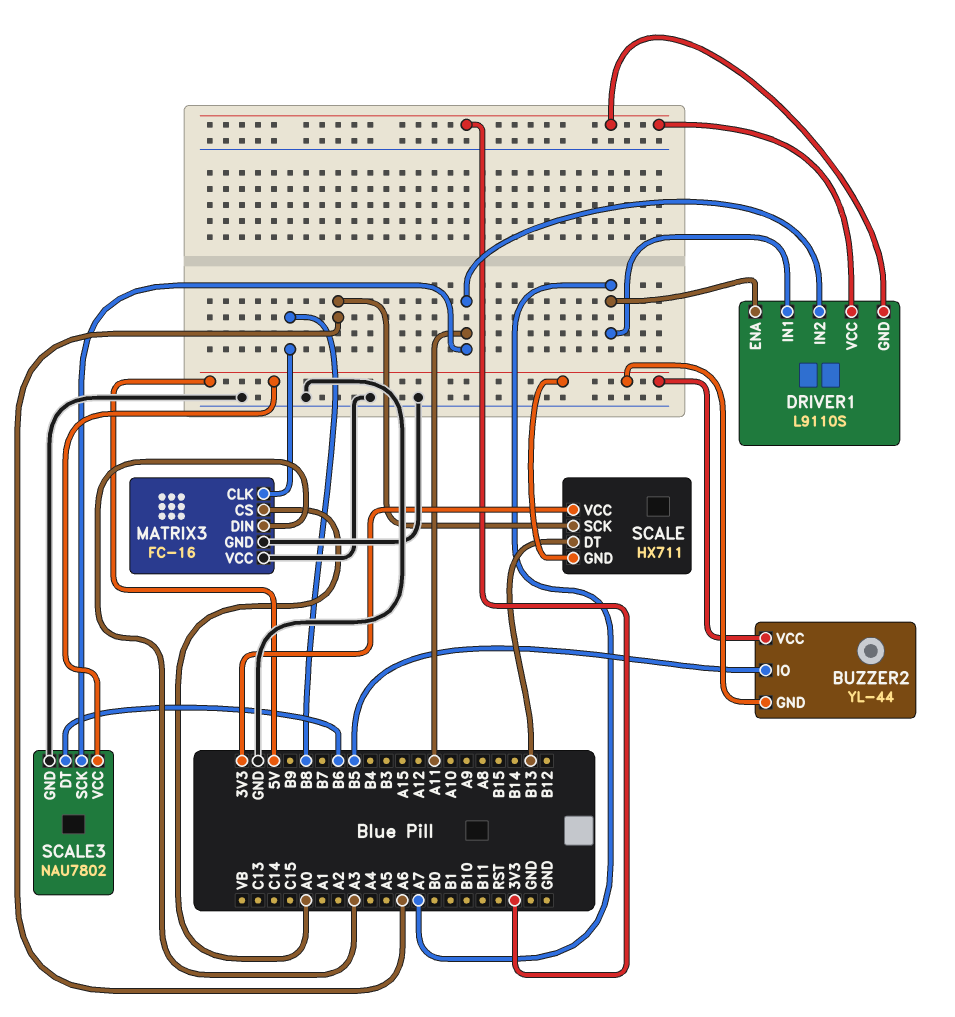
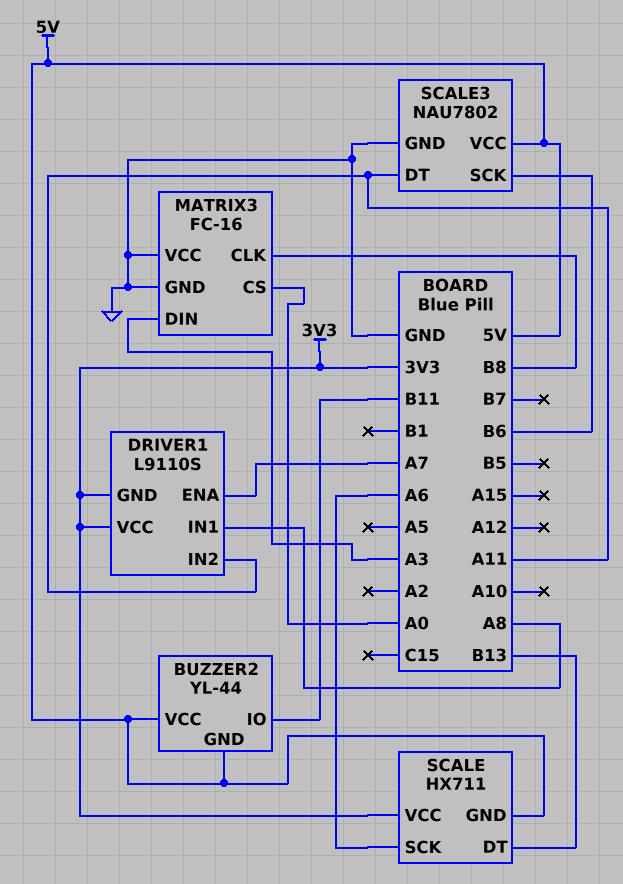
BUZZER2 pin IO: B5 -> B11
DRIVER1 pin IN1: A7 -> A8
SCALE3 pin DT: B6 -> A11
SCALE3 pin SCK: A11 -> B6

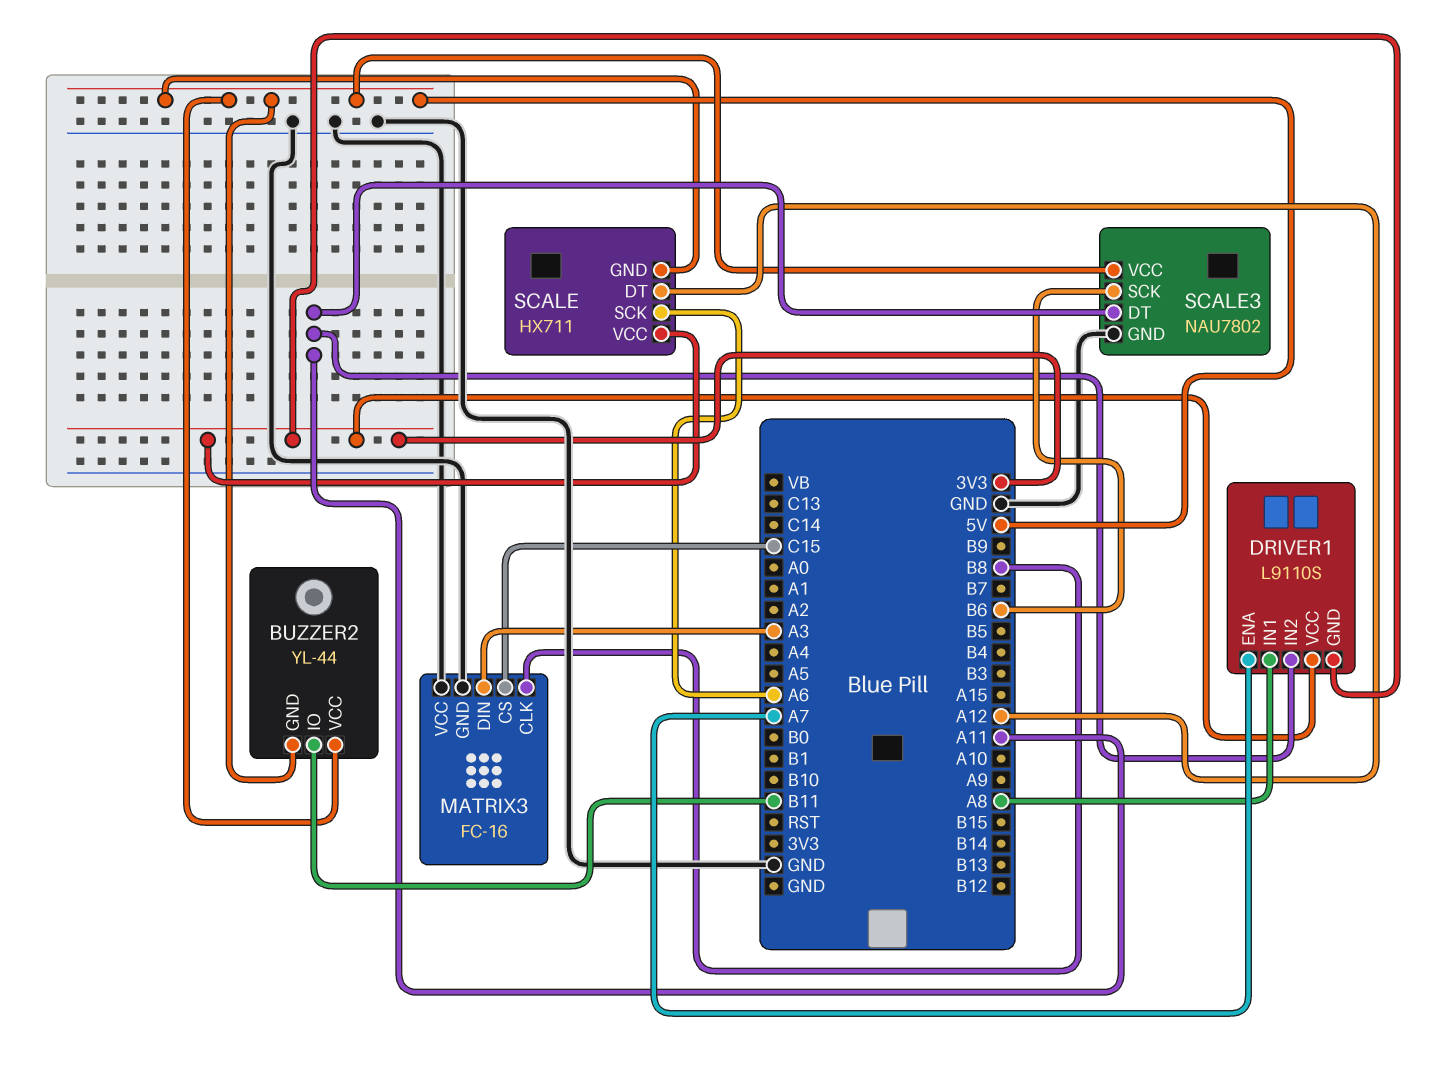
MATRIX3 pin CS: A0 -> C15
SCALE pin DT: B13 -> A12

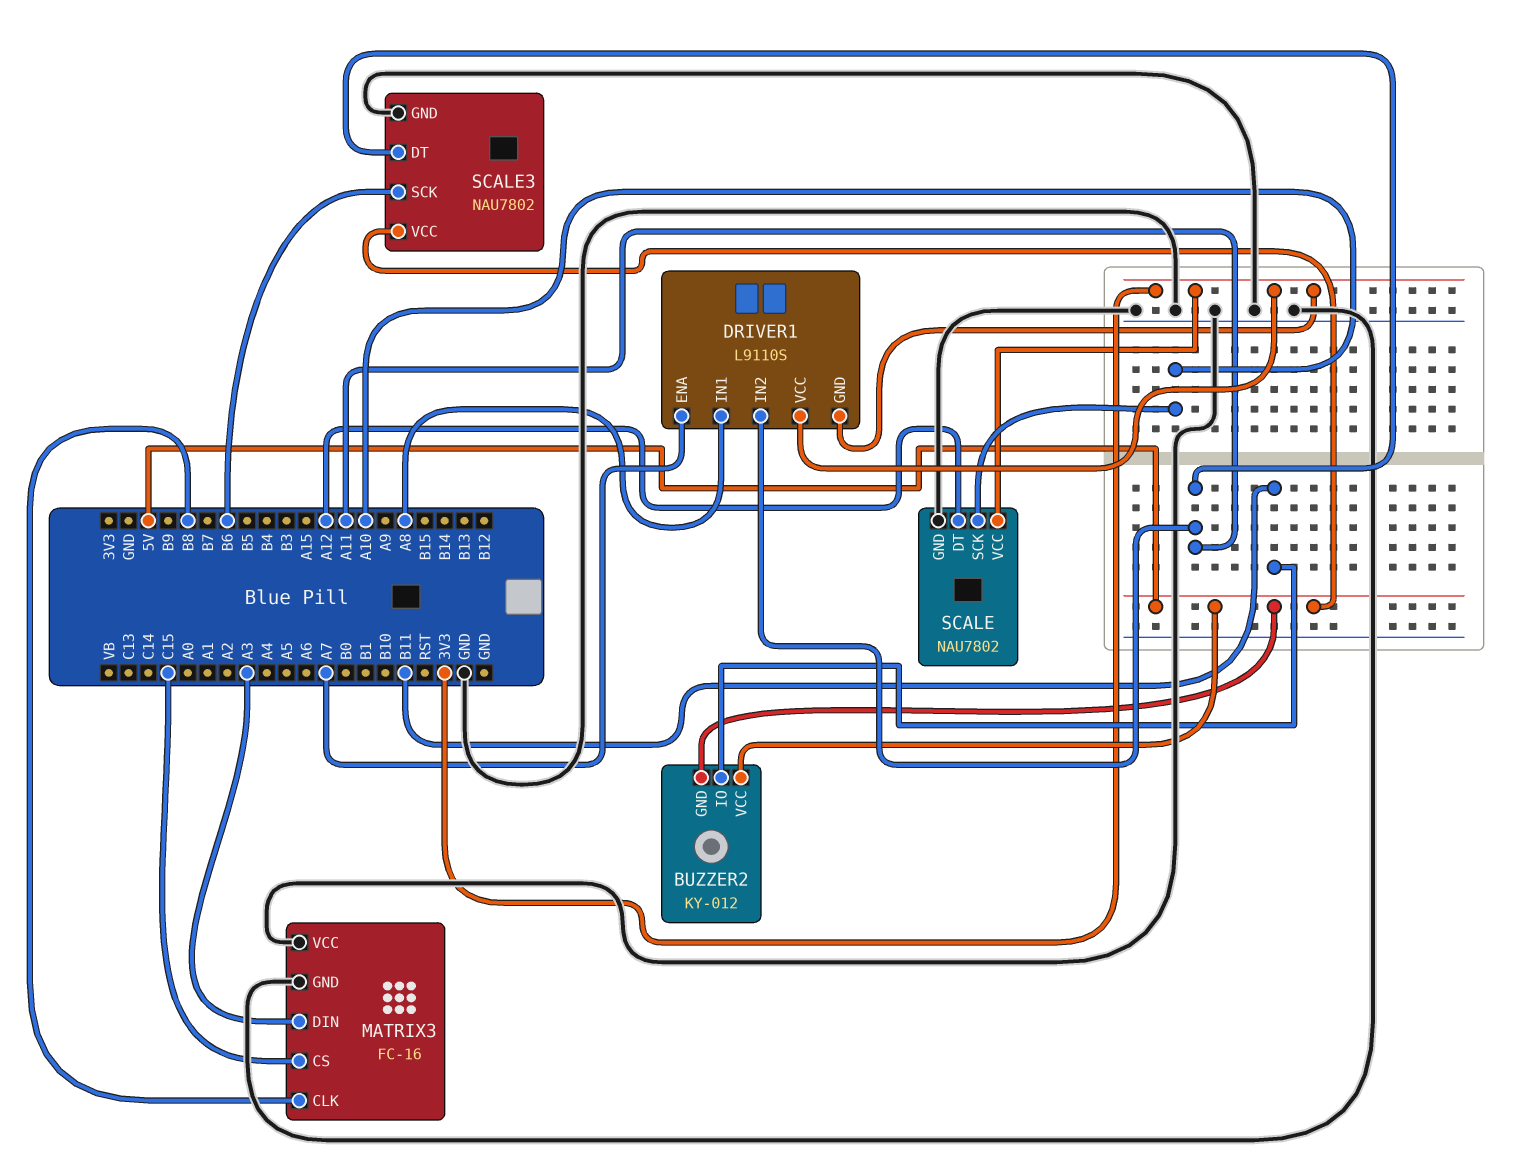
BUZZER2: YL-44 -> KY-012
SCALE: HX711 -> NAU7802
SCALE pin GND: 5V -> GND
SCALE pin SCK: A6 -> A10

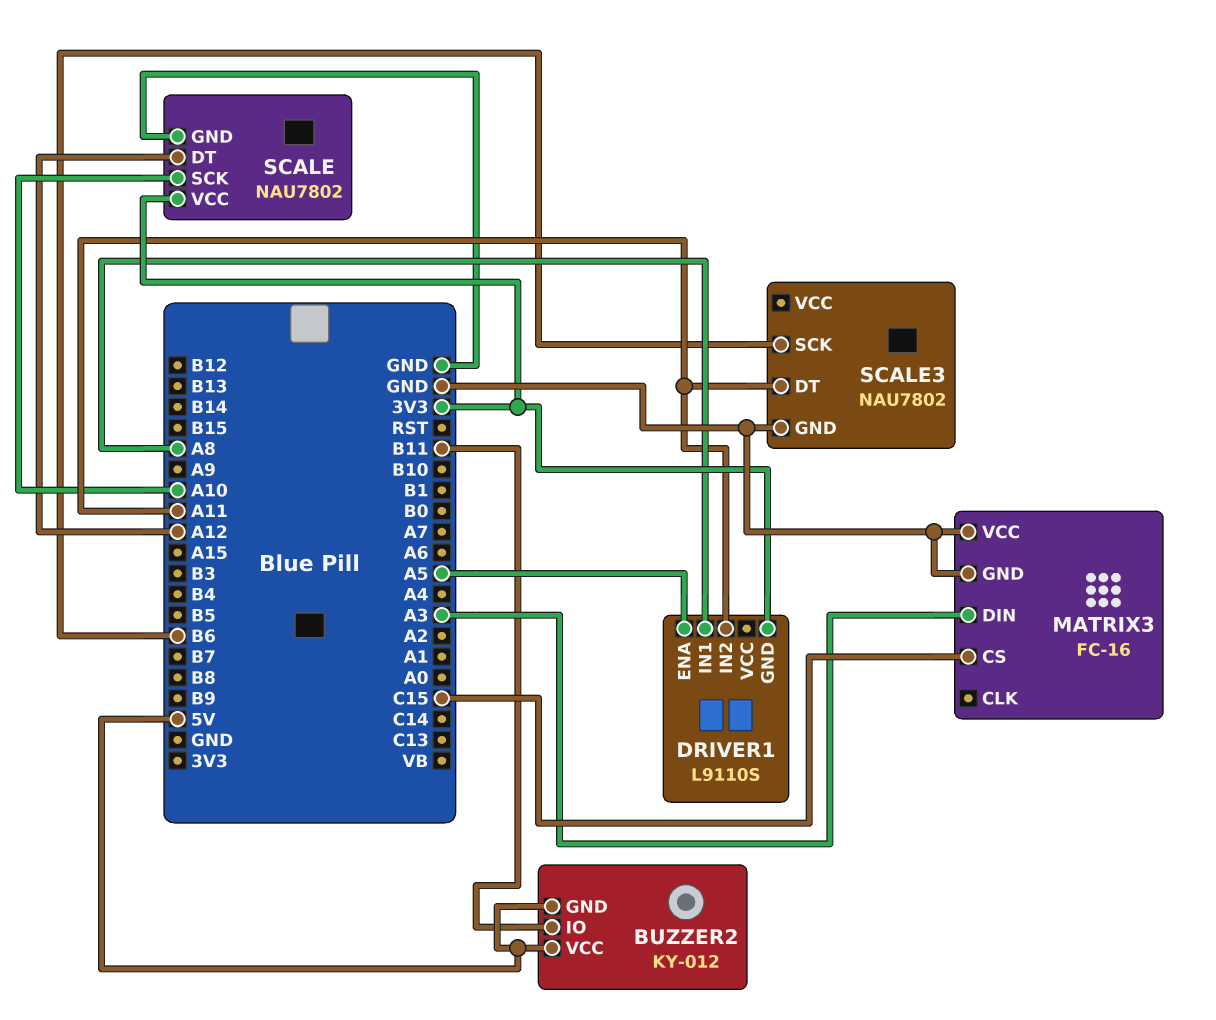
DRIVER1 pin ENA: A7 -> A5
DRIVER1 pin VCC: 3V3 -> none
MATRIX3 pin CLK: B8 -> none
SCALE3 pin VCC: 5V -> none

